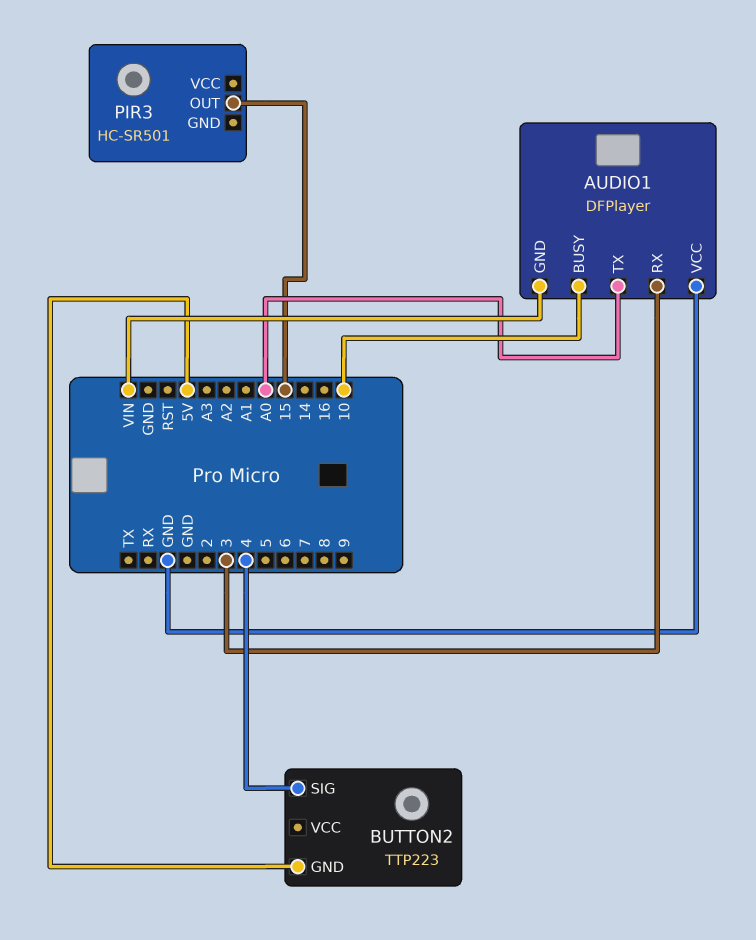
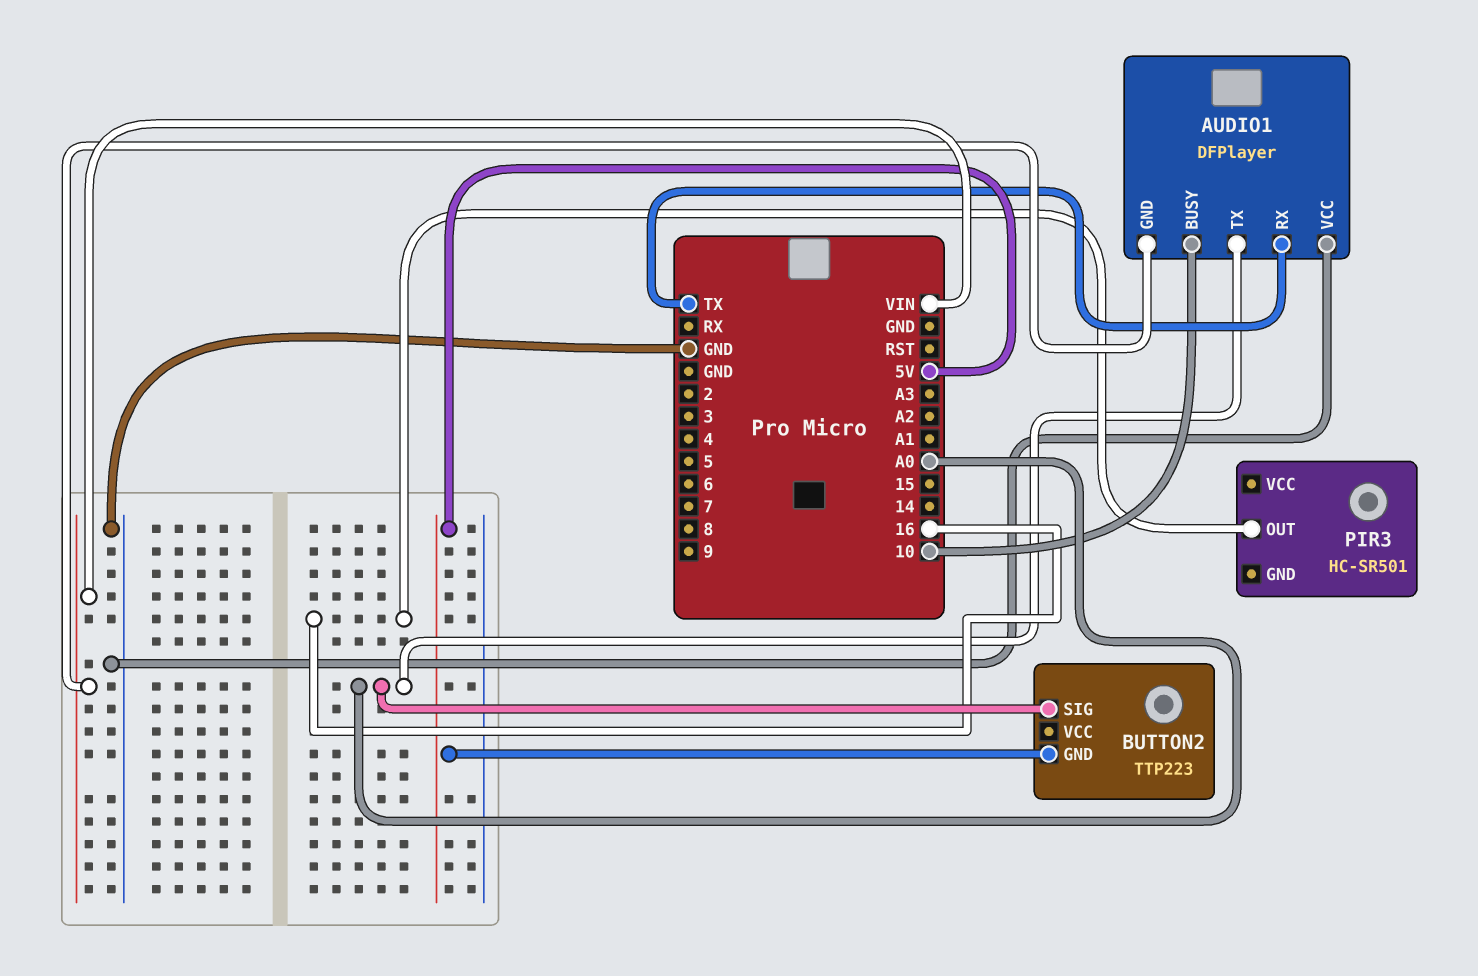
AUDIO1 pin RX: 3 -> TX
BUTTON2 pin SIG: 4 -> A0
PIR3 pin OUT: 15 -> 16

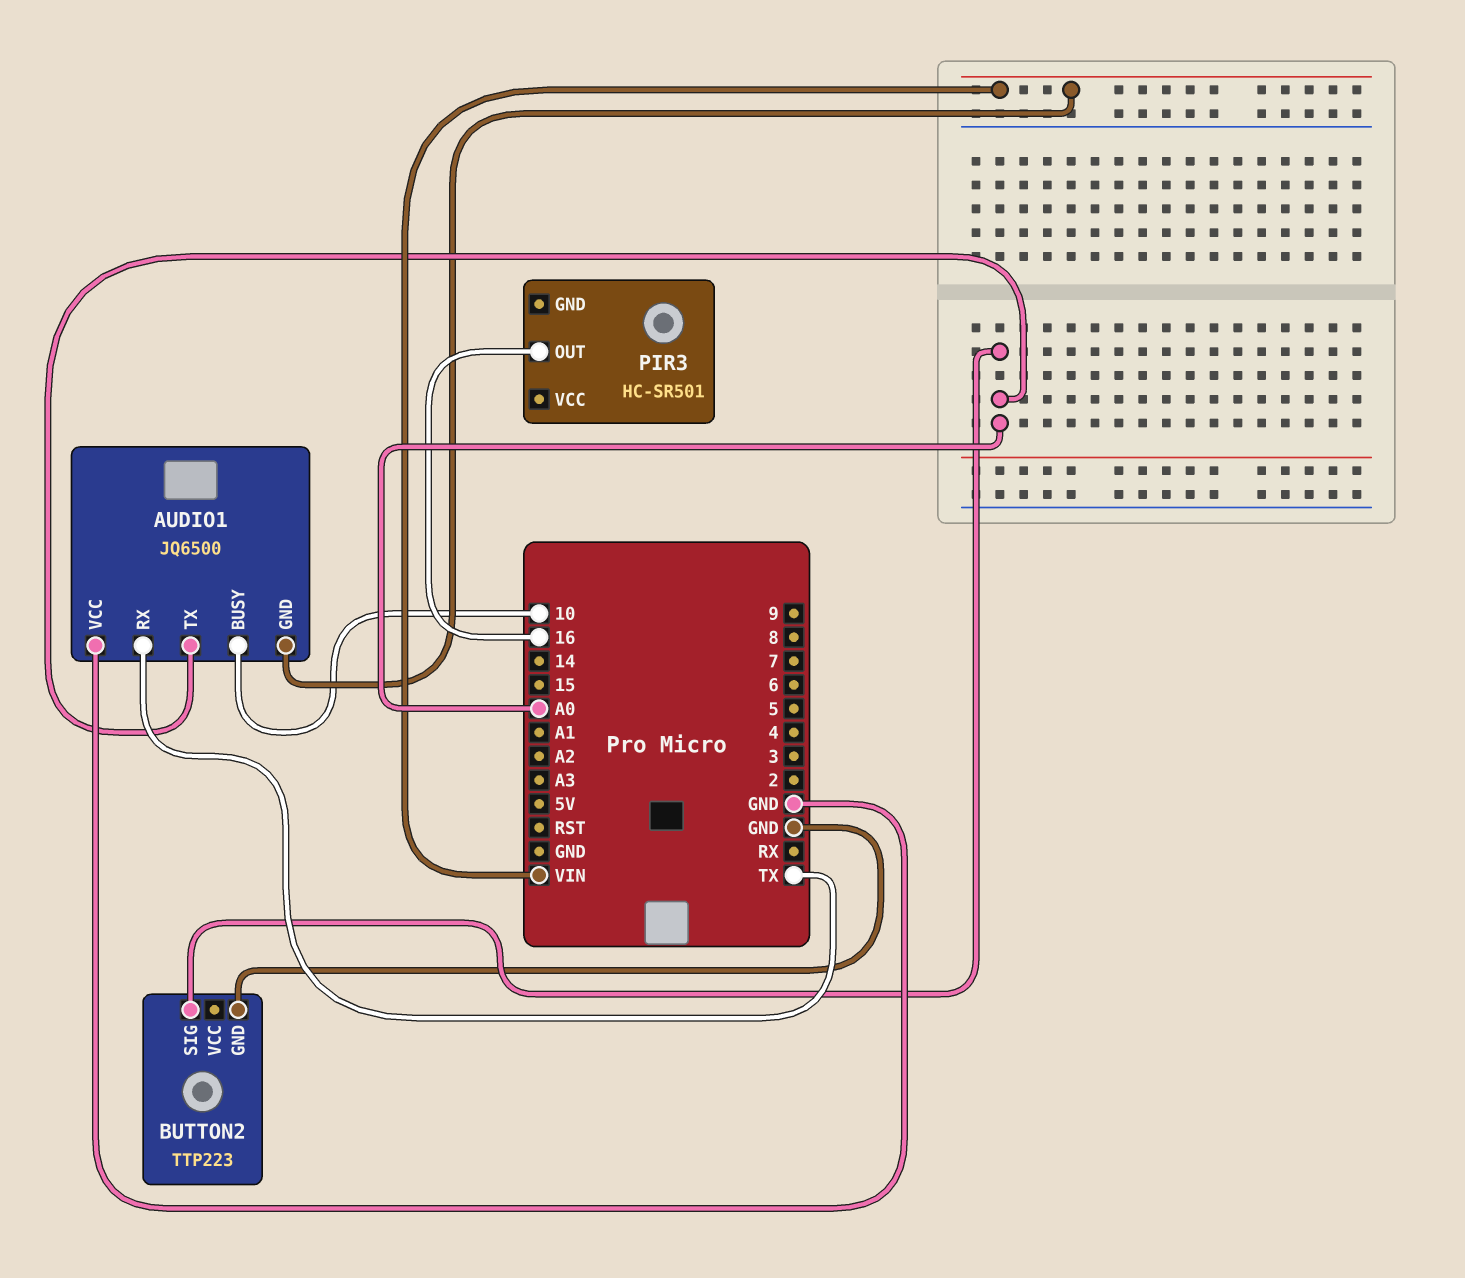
AUDIO1: DFPlayer -> JQ6500
BUTTON2 pin GND: 5V -> GND

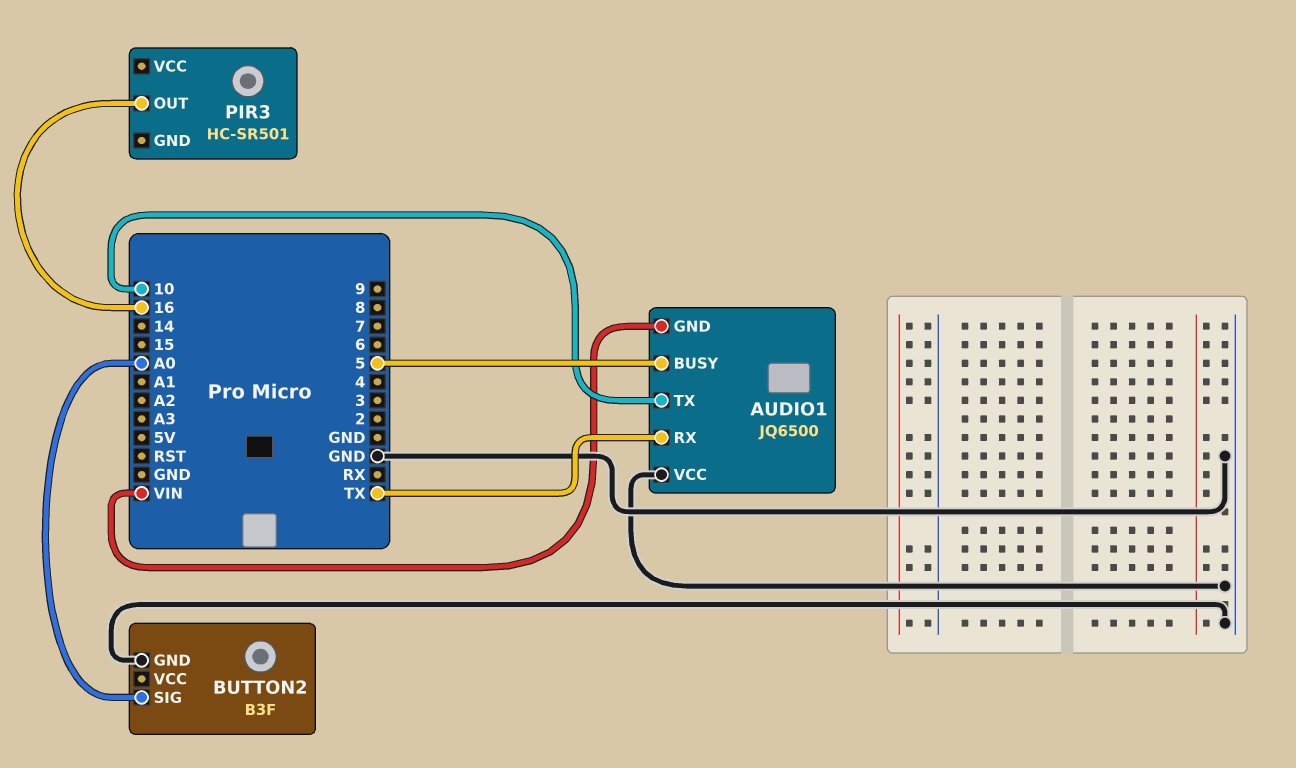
AUDIO1 pin BUSY: 10 -> 5
AUDIO1 pin TX: A0 -> 10
BUTTON2: TTP223 -> B3F

